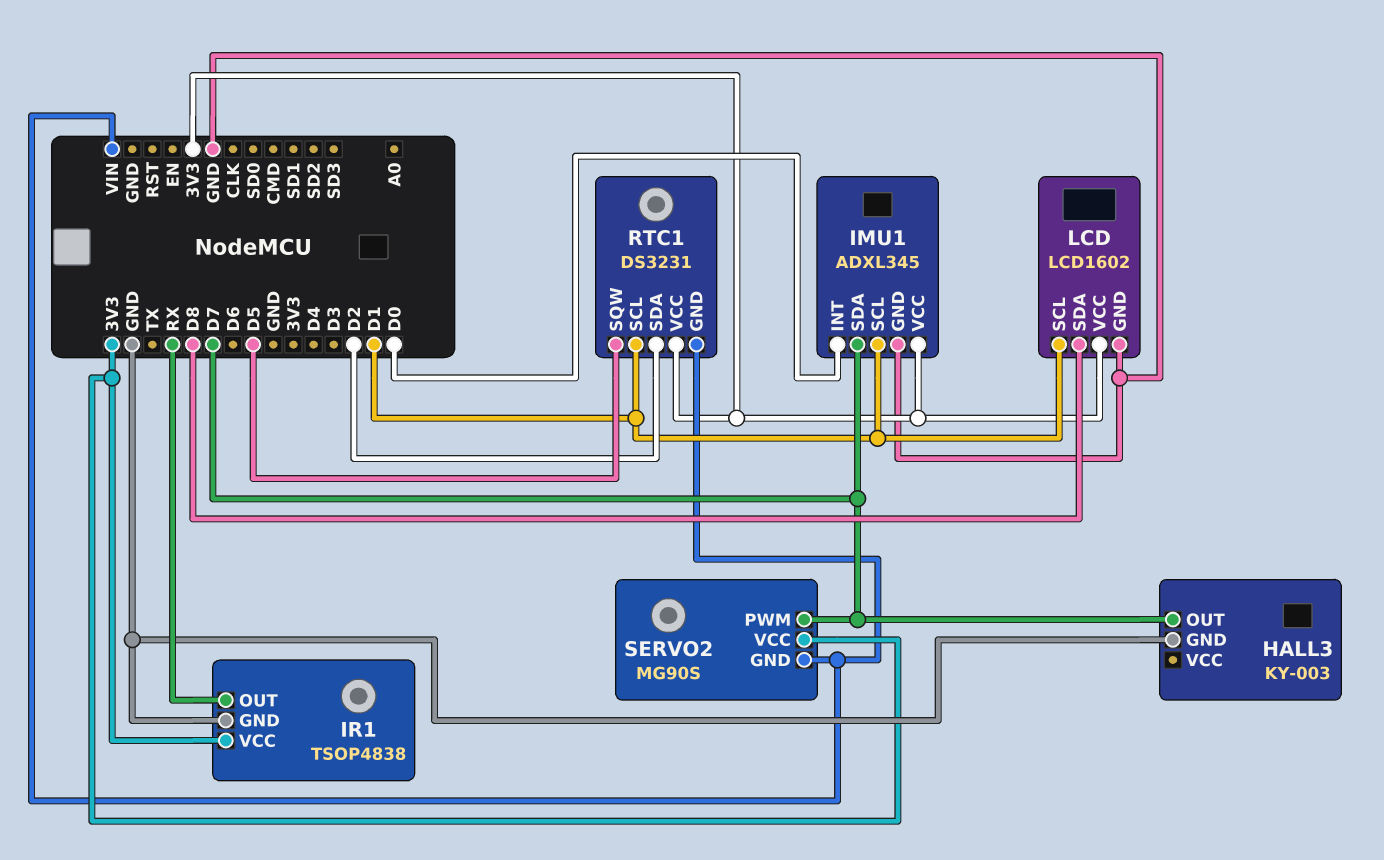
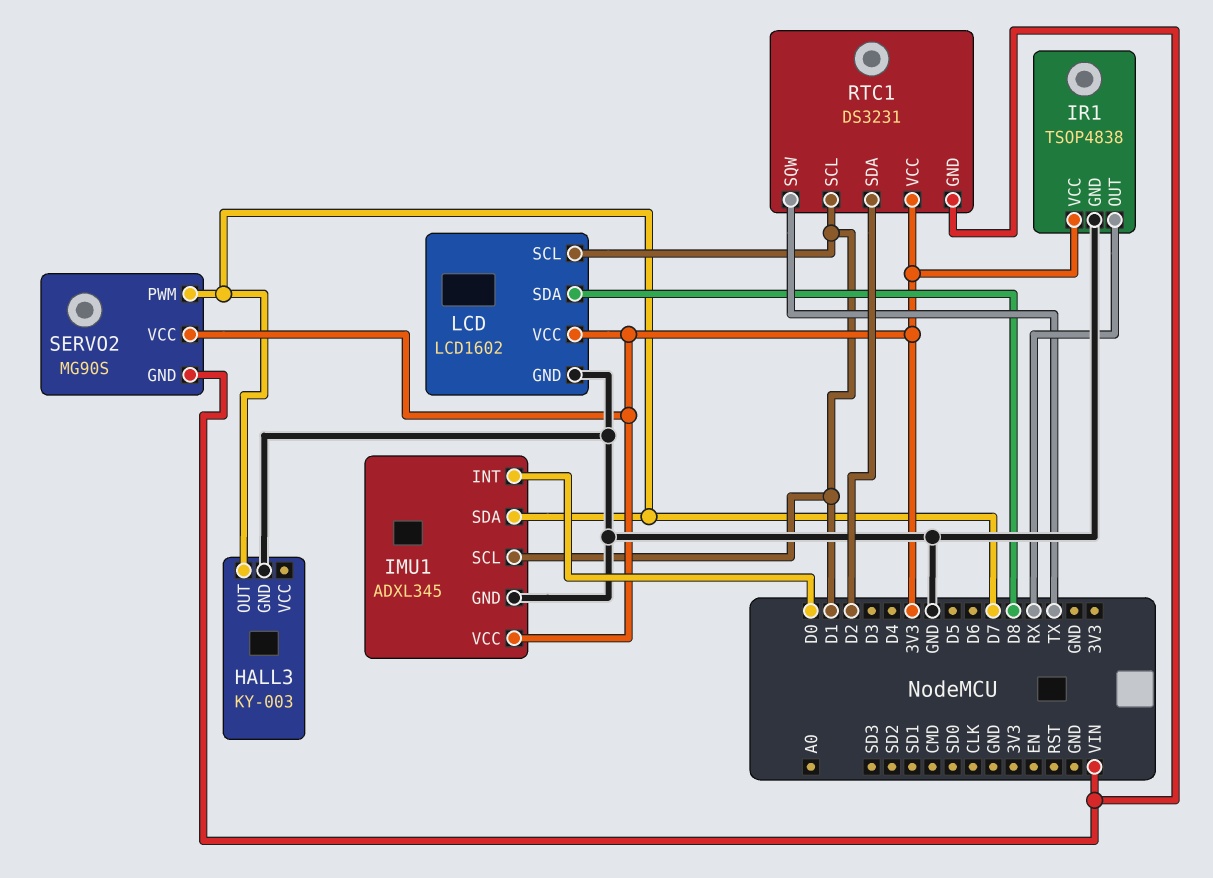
RTC1 pin SQW: D5 -> TX

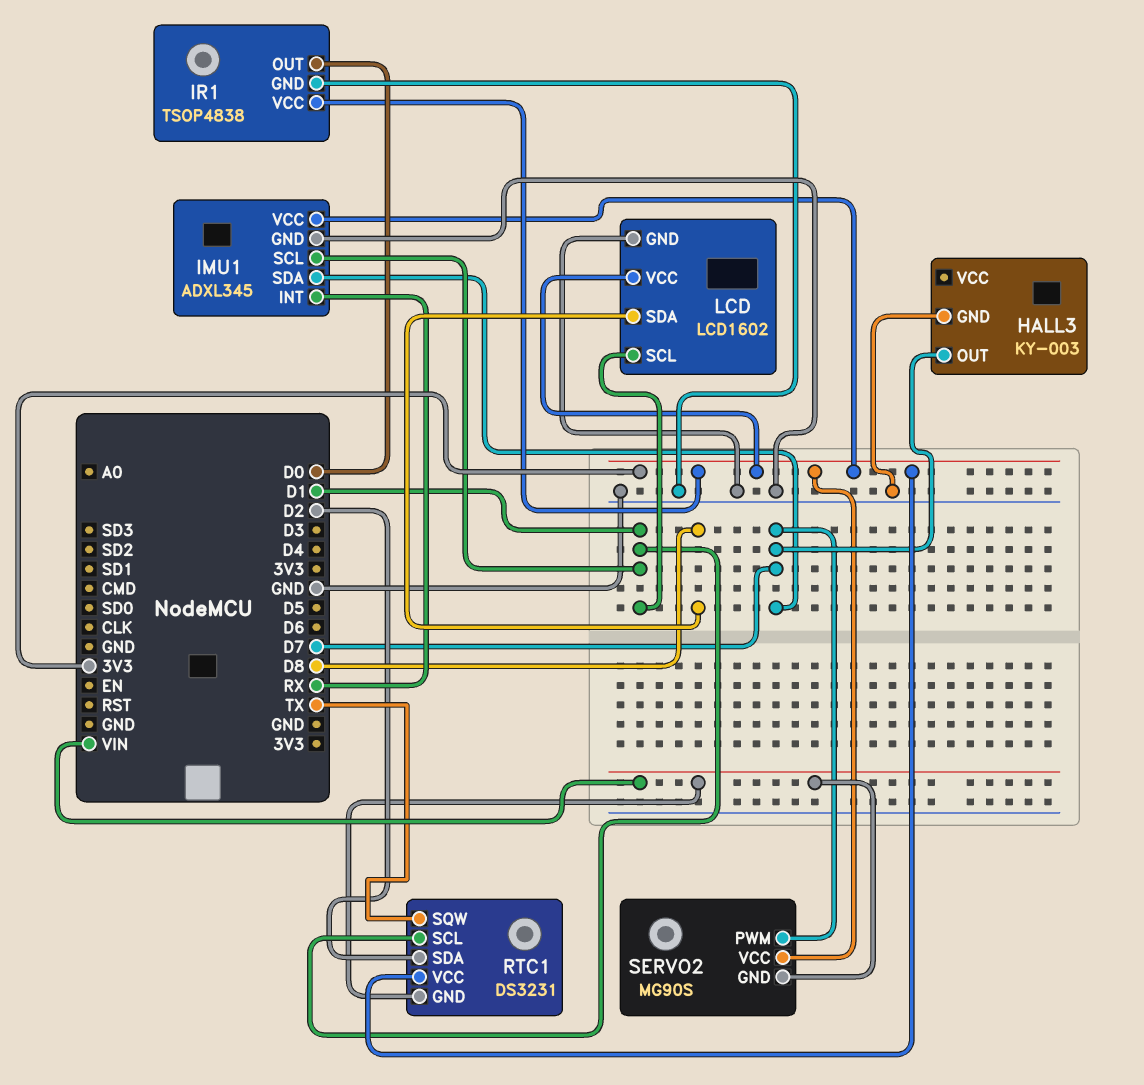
IMU1 pin INT: D0 -> RX
IR1 pin OUT: RX -> D0

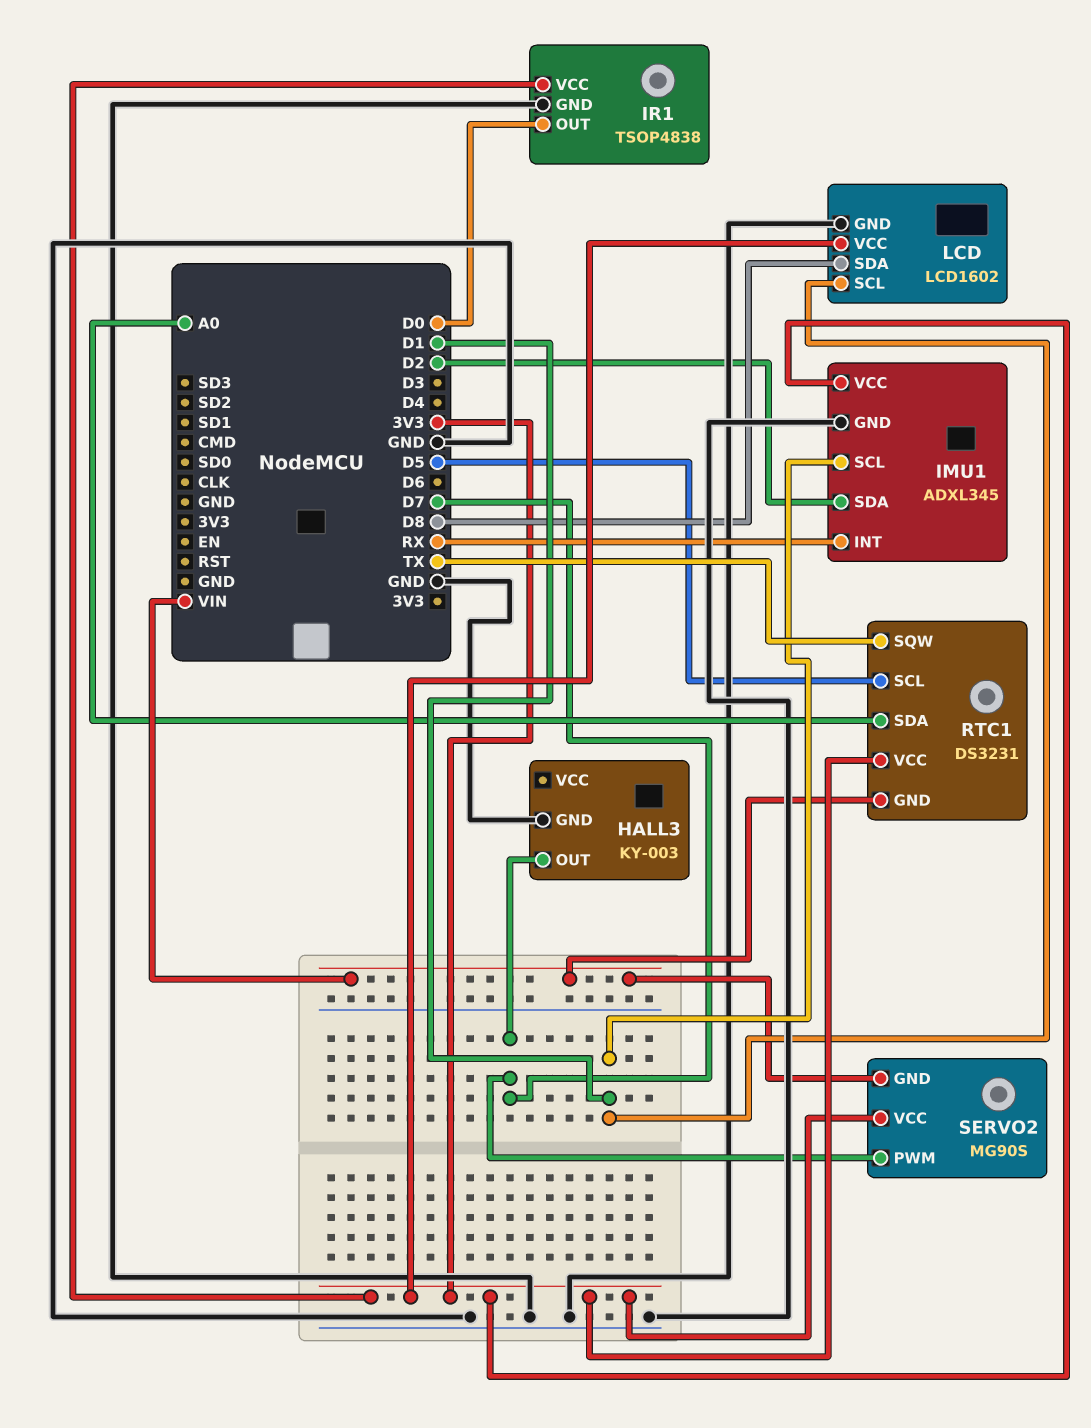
IMU1 pin SDA: D7 -> D2
RTC1 pin SCL: D1 -> D5
RTC1 pin SDA: D2 -> A0

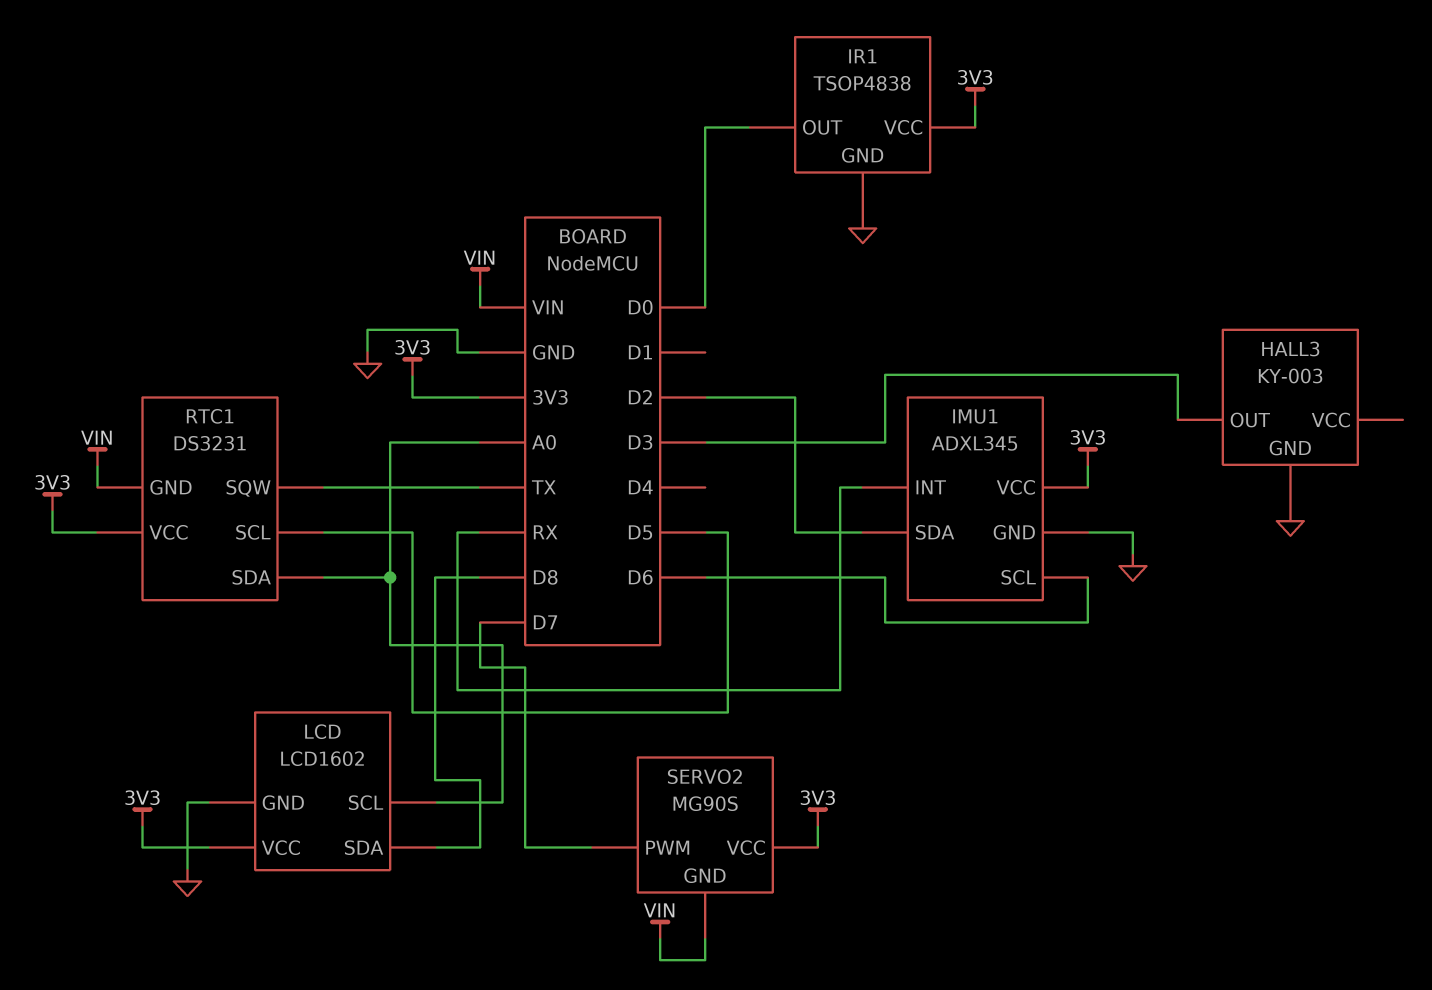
HALL3 pin OUT: D7 -> D3
IMU1 pin SCL: D1 -> D6
LCD pin SCL: D1 -> A0

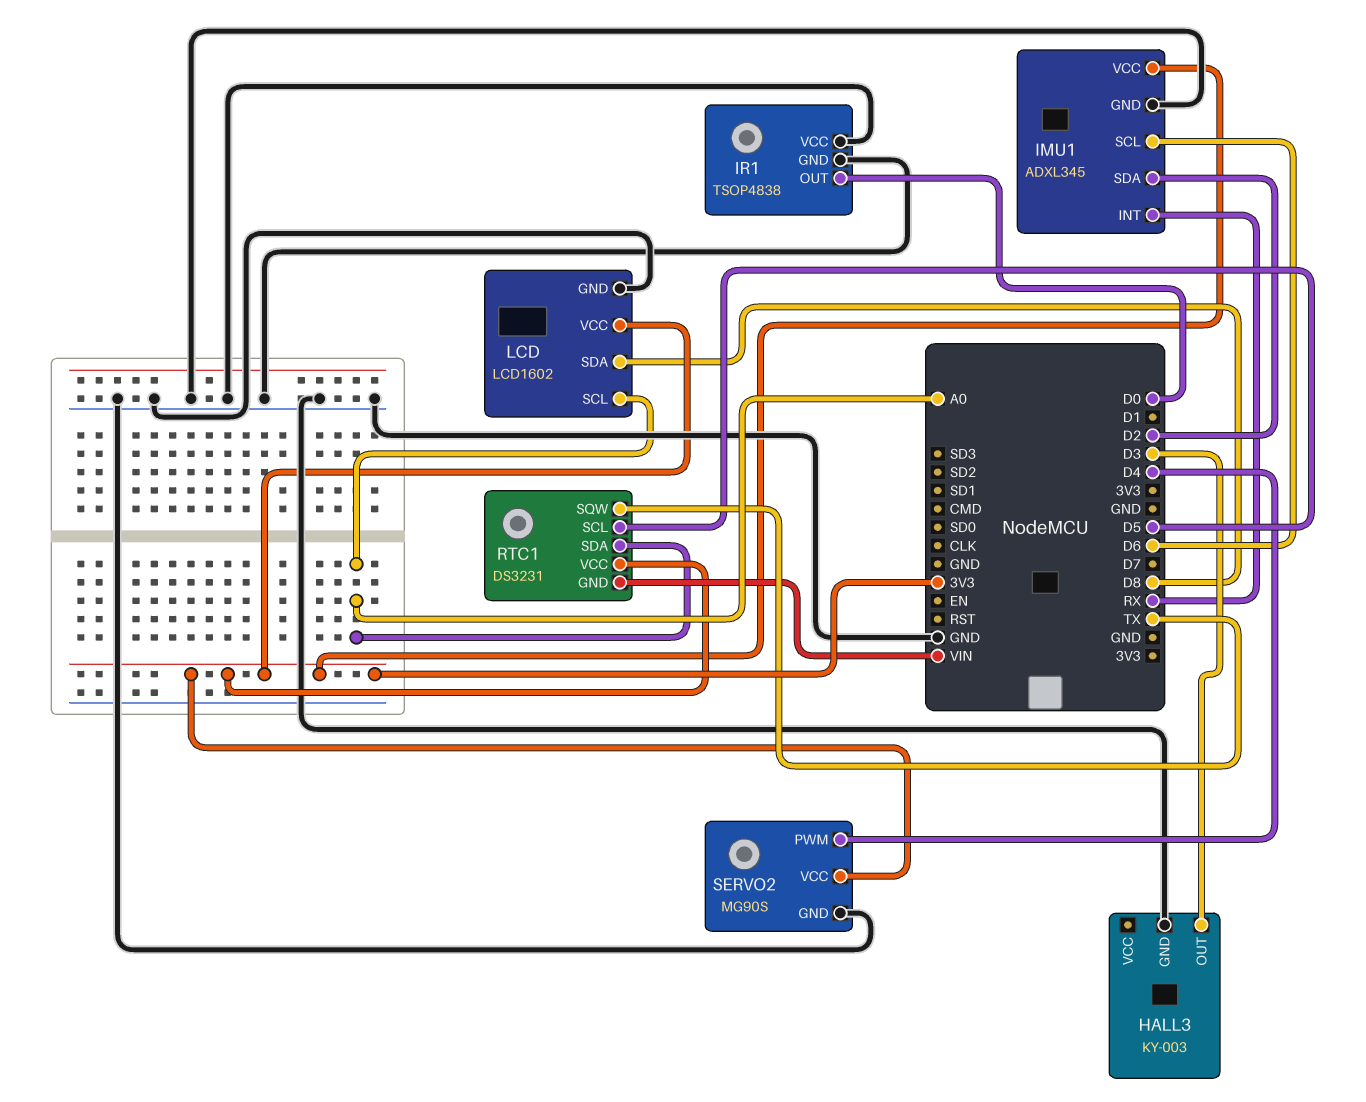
IR1 pin VCC: 3V3 -> GND
SERVO2 pin GND: VIN -> GND
SERVO2 pin PWM: D7 -> D4

